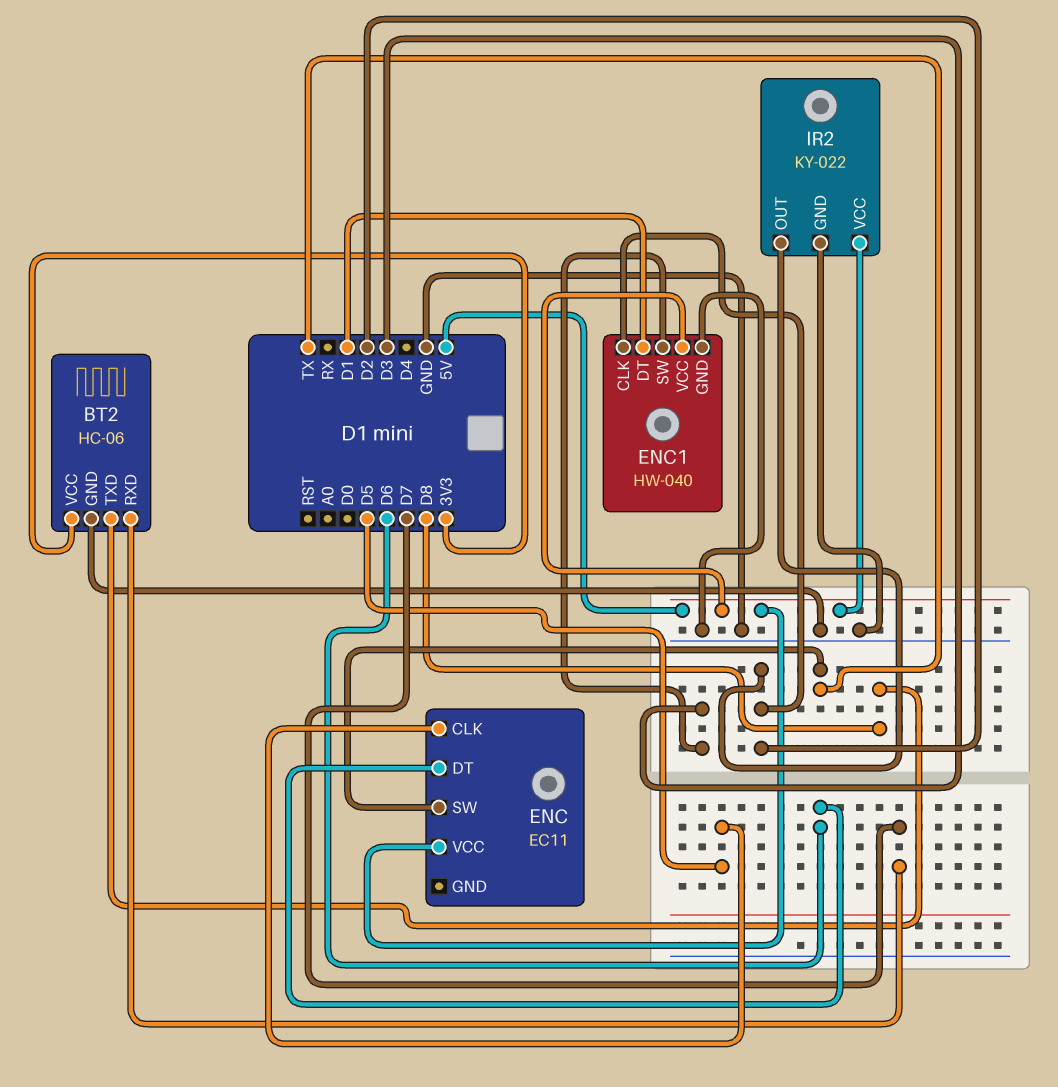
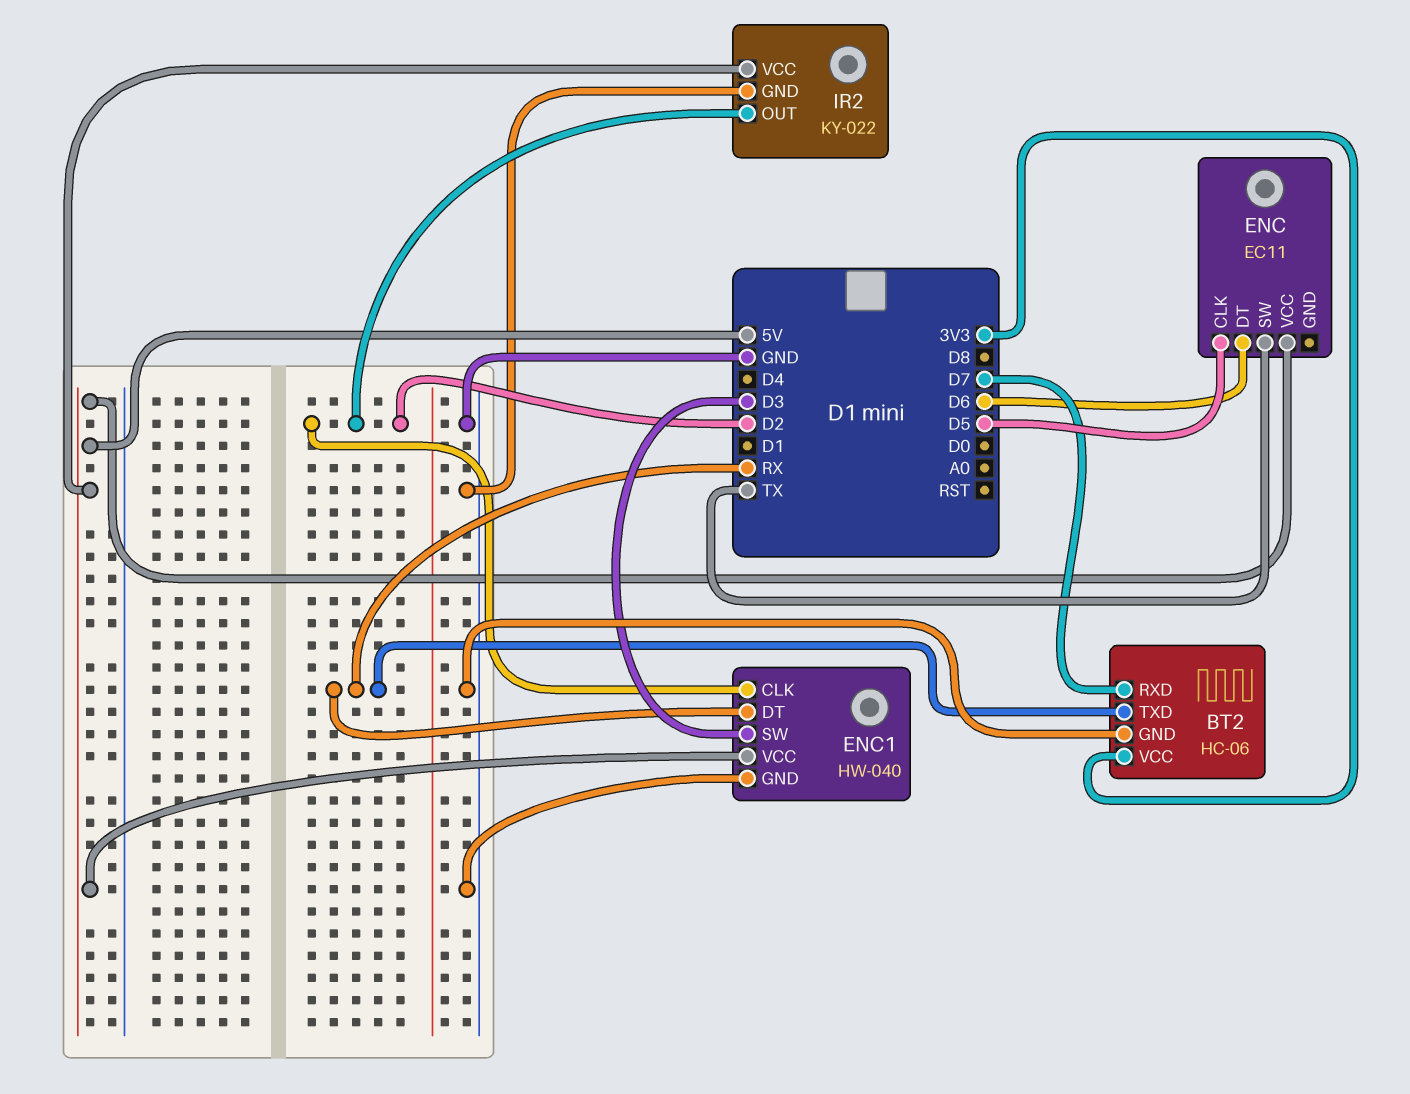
BT2 pin TXD: D8 -> RX
ENC1 pin DT: D1 -> RX

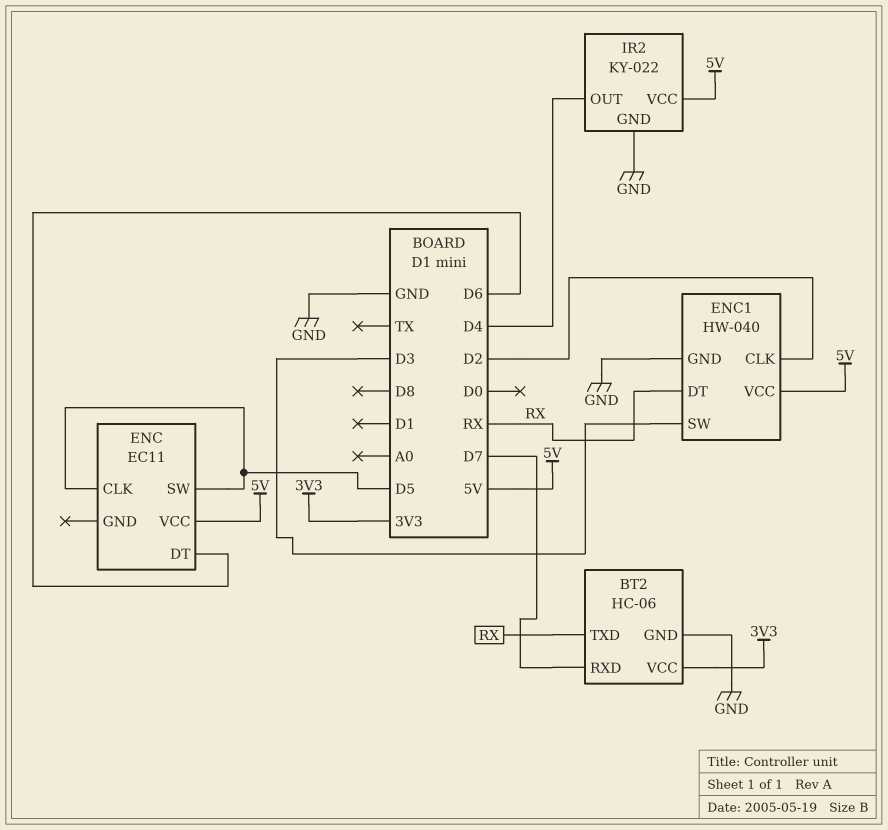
ENC pin SW: TX -> D5
IR2 pin OUT: D2 -> D4

